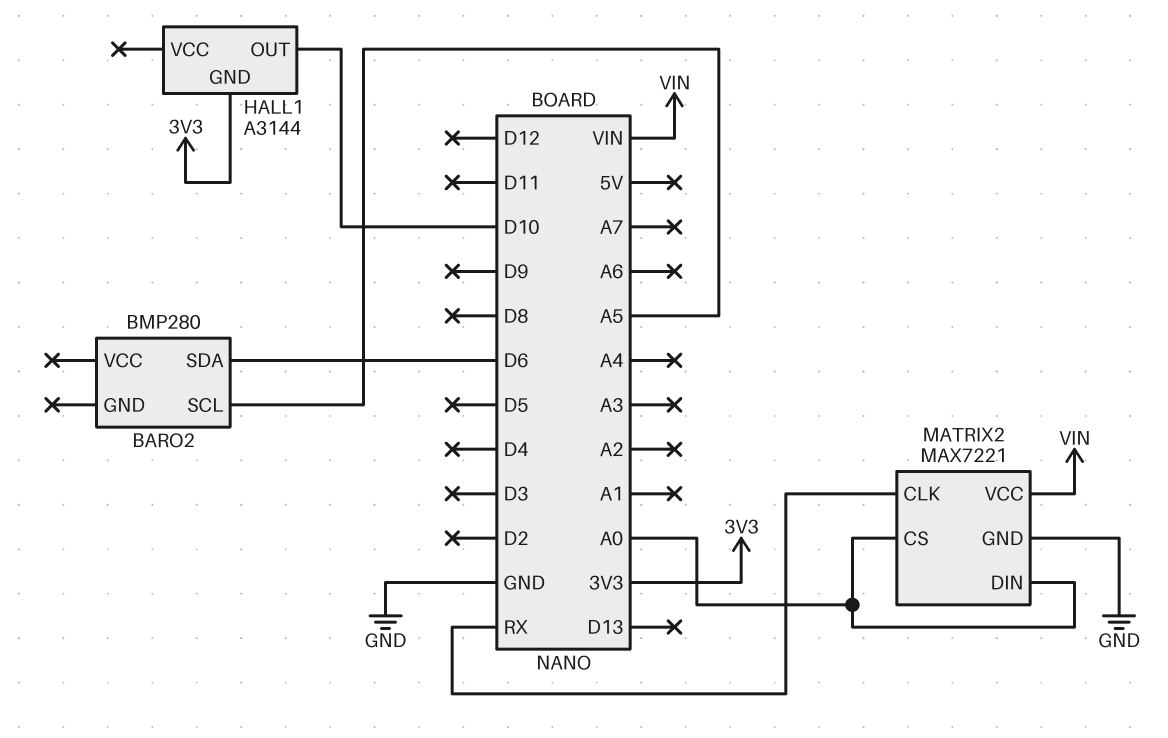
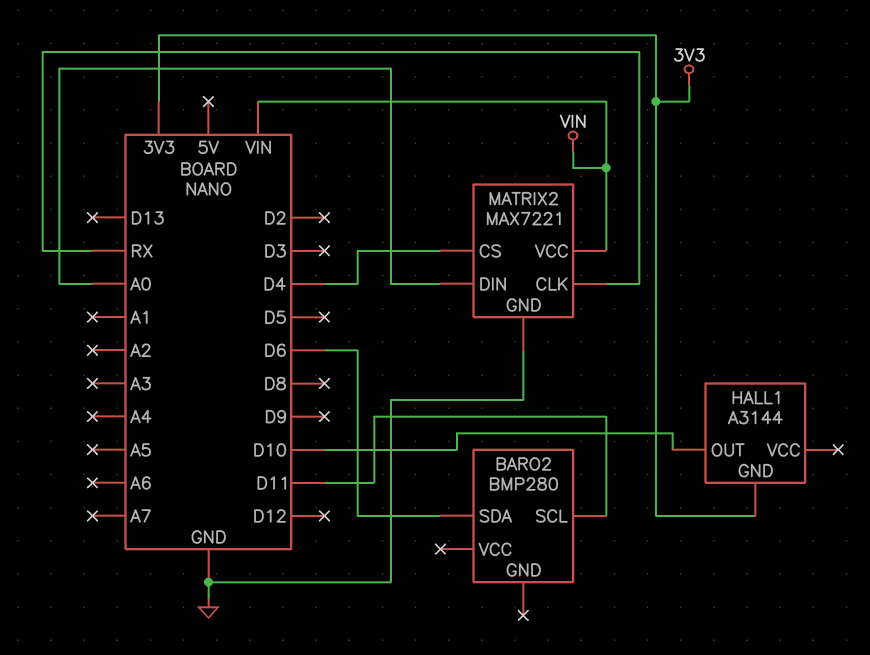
BARO2 pin SCL: A5 -> D11
MATRIX2 pin CS: A0 -> D4

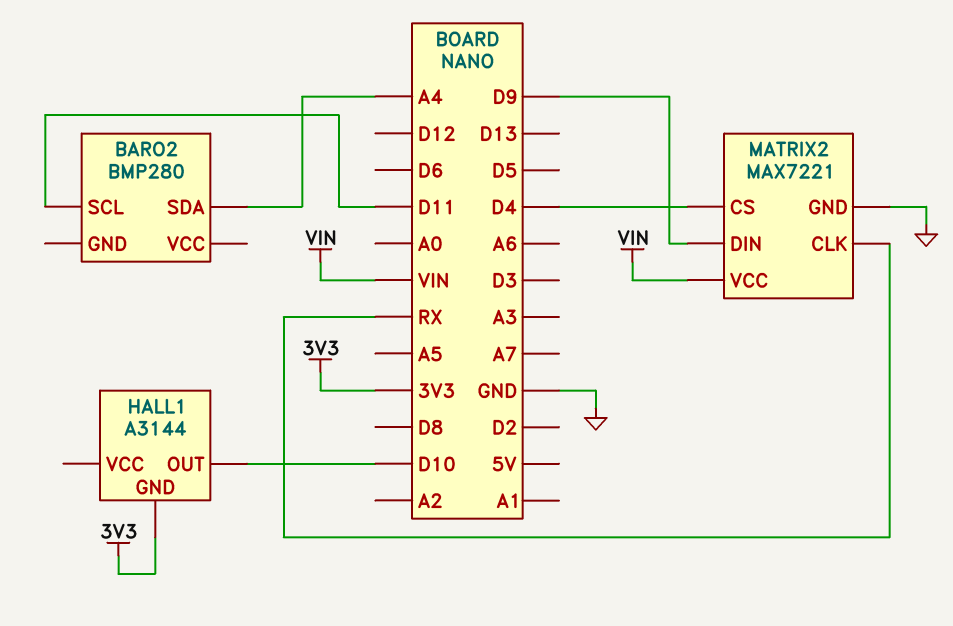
BARO2 pin SDA: D6 -> A4
MATRIX2 pin DIN: A0 -> D9

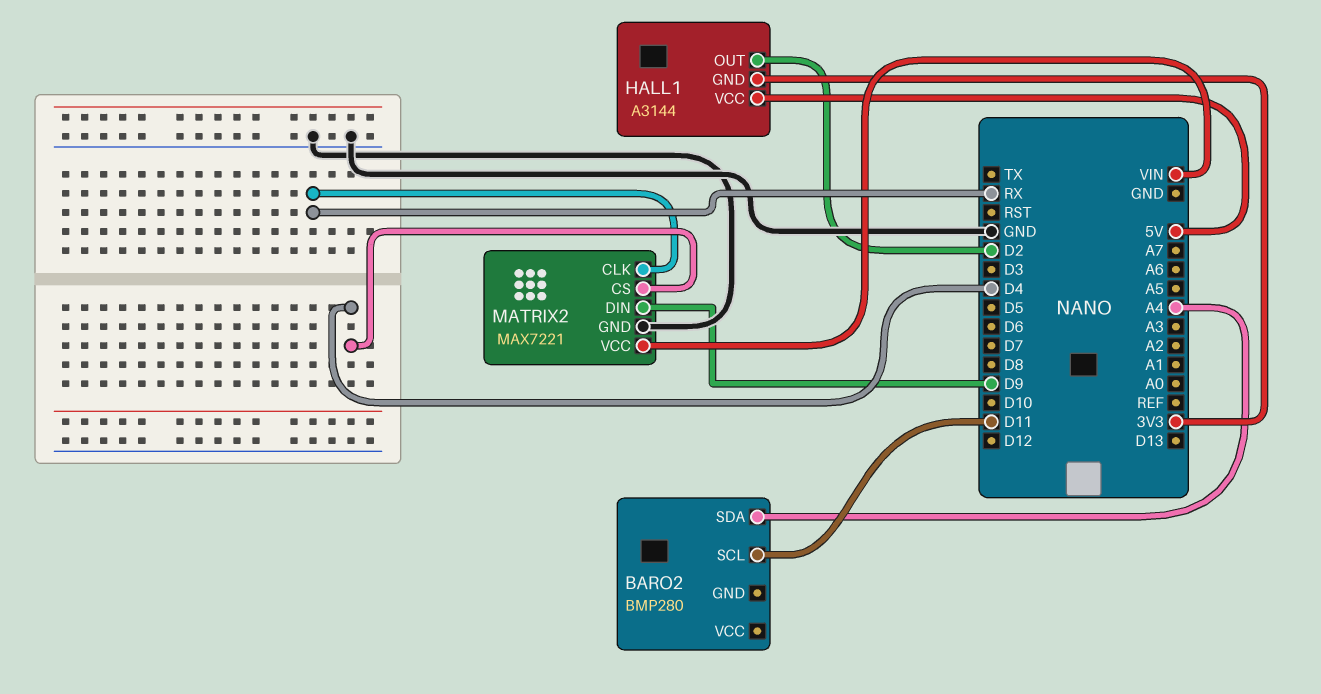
HALL1 pin OUT: D10 -> D2
HALL1 pin VCC: none -> 5V

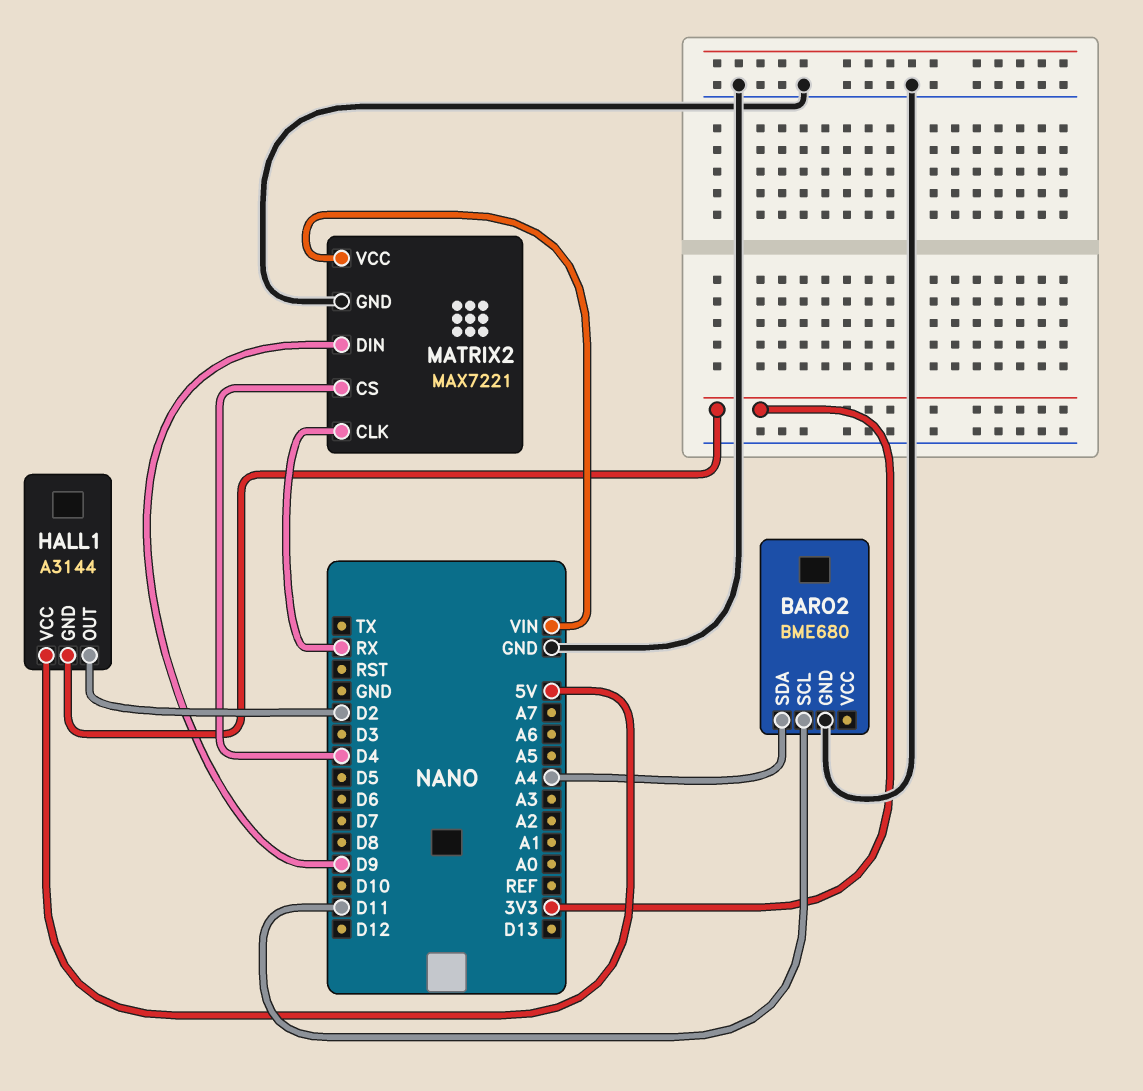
BARO2: BMP280 -> BME680
BARO2 pin GND: none -> GND

